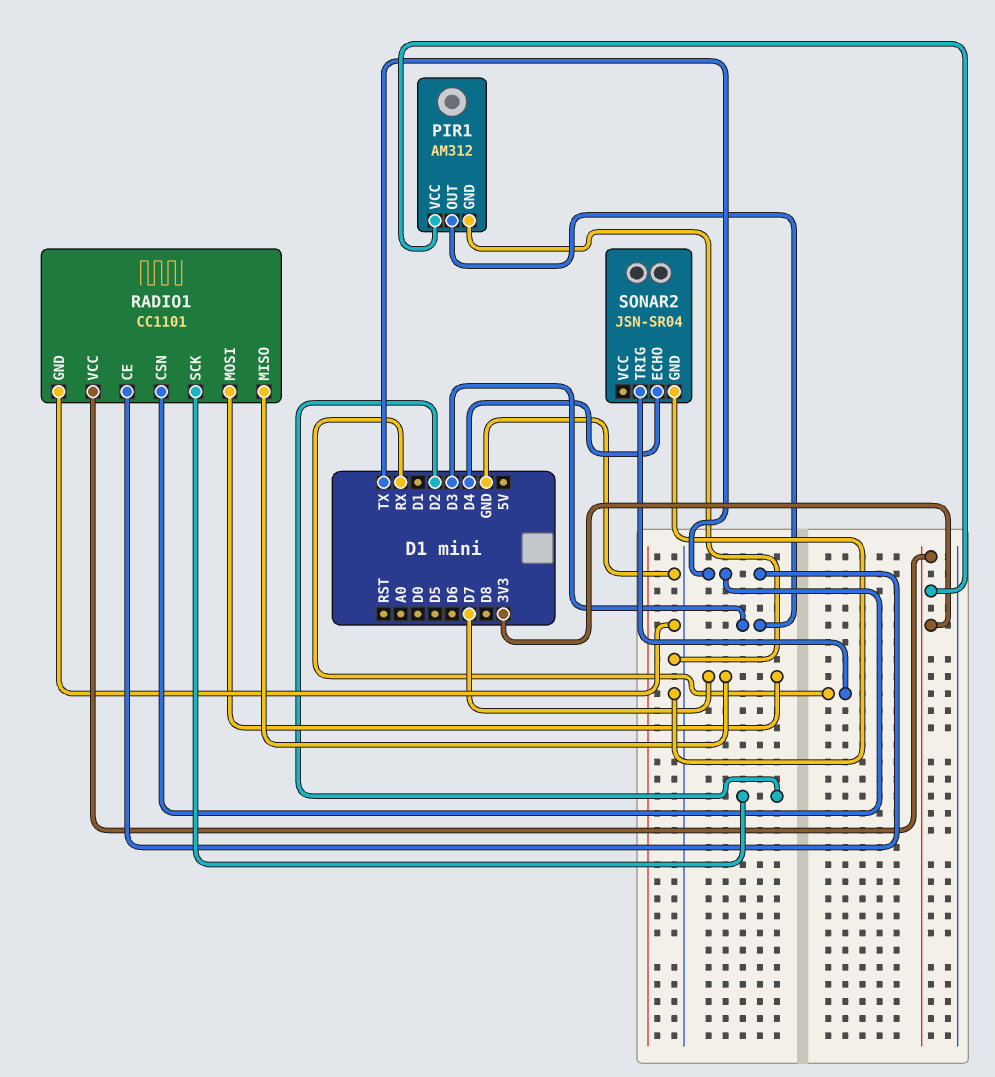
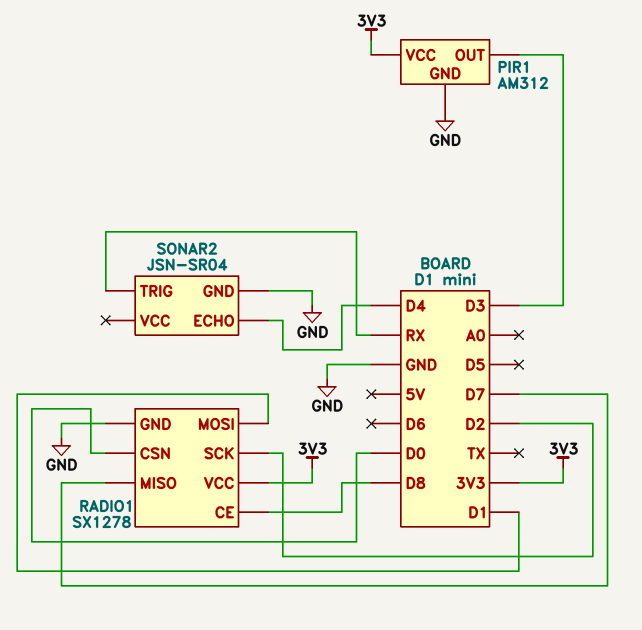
RADIO1: CC1101 -> SX1278
RADIO1 pin CE: TX -> D8
RADIO1 pin CSN: TX -> D0
RADIO1 pin MOSI: D7 -> D1

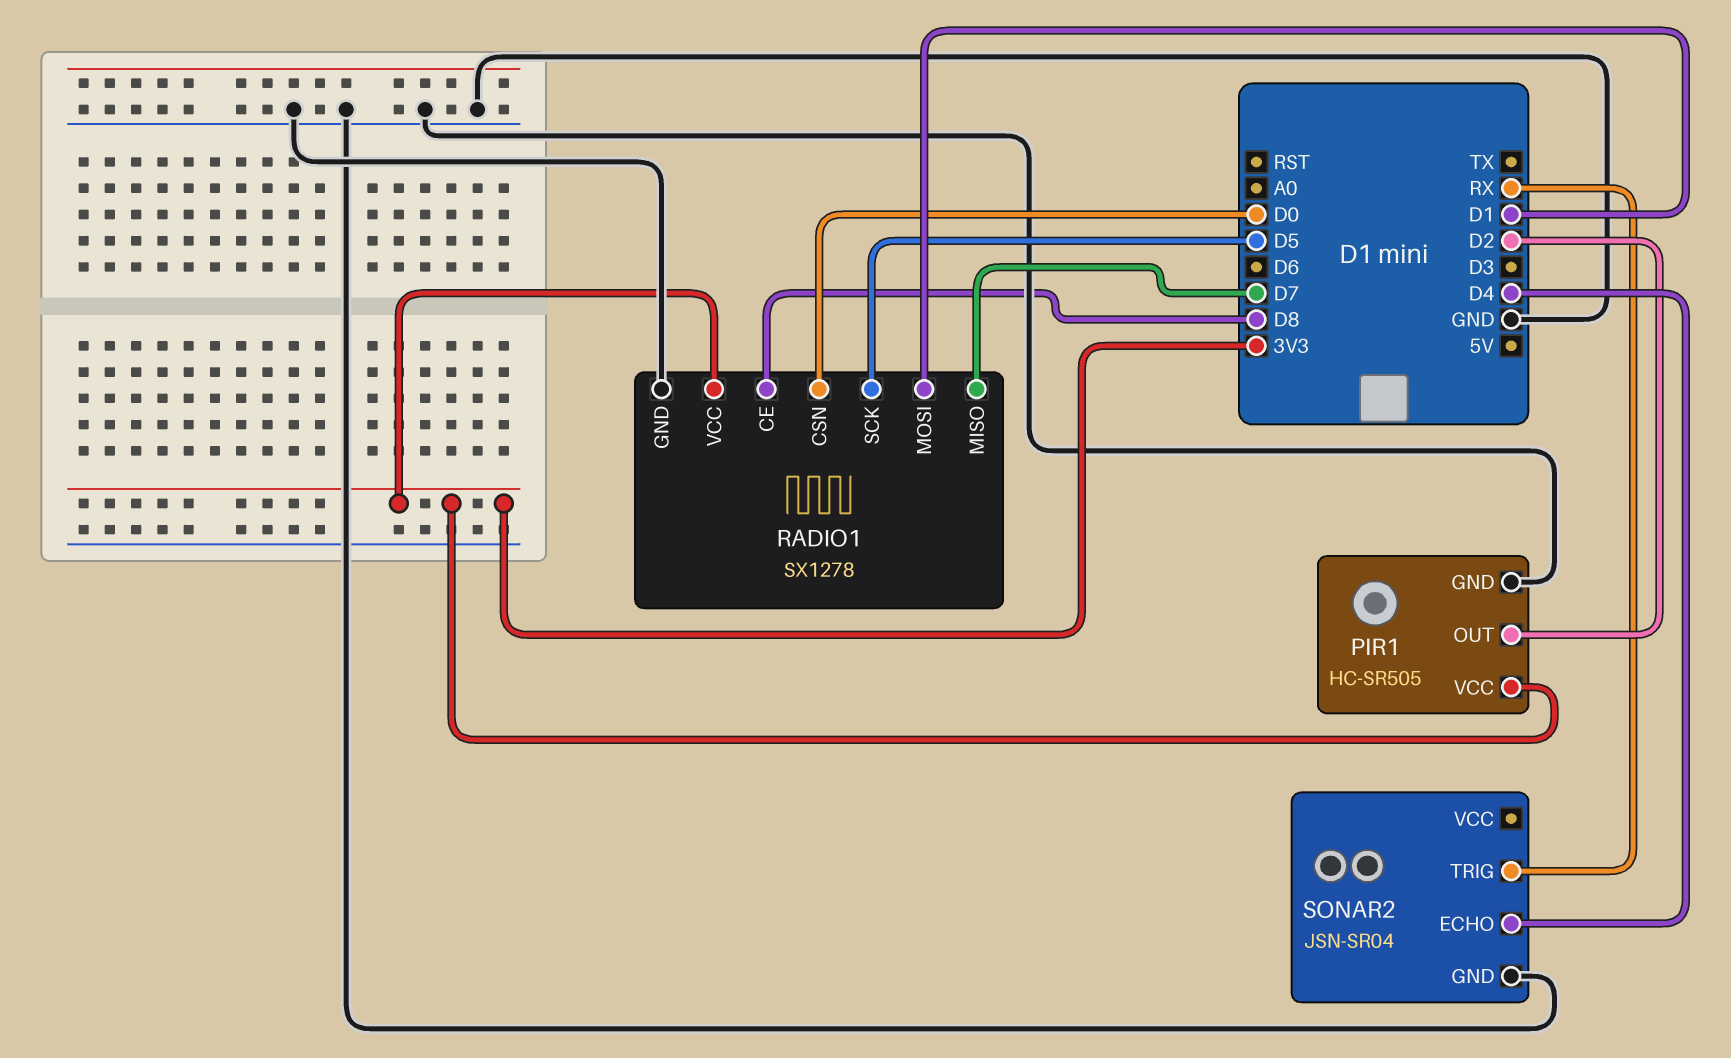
PIR1: AM312 -> HC-SR505
PIR1 pin OUT: D3 -> D2
RADIO1 pin SCK: D2 -> D5

